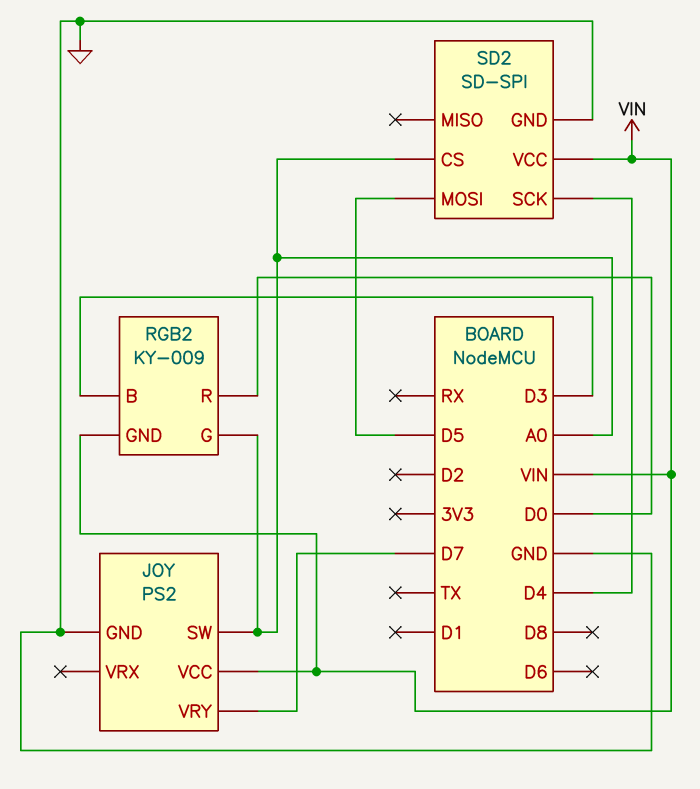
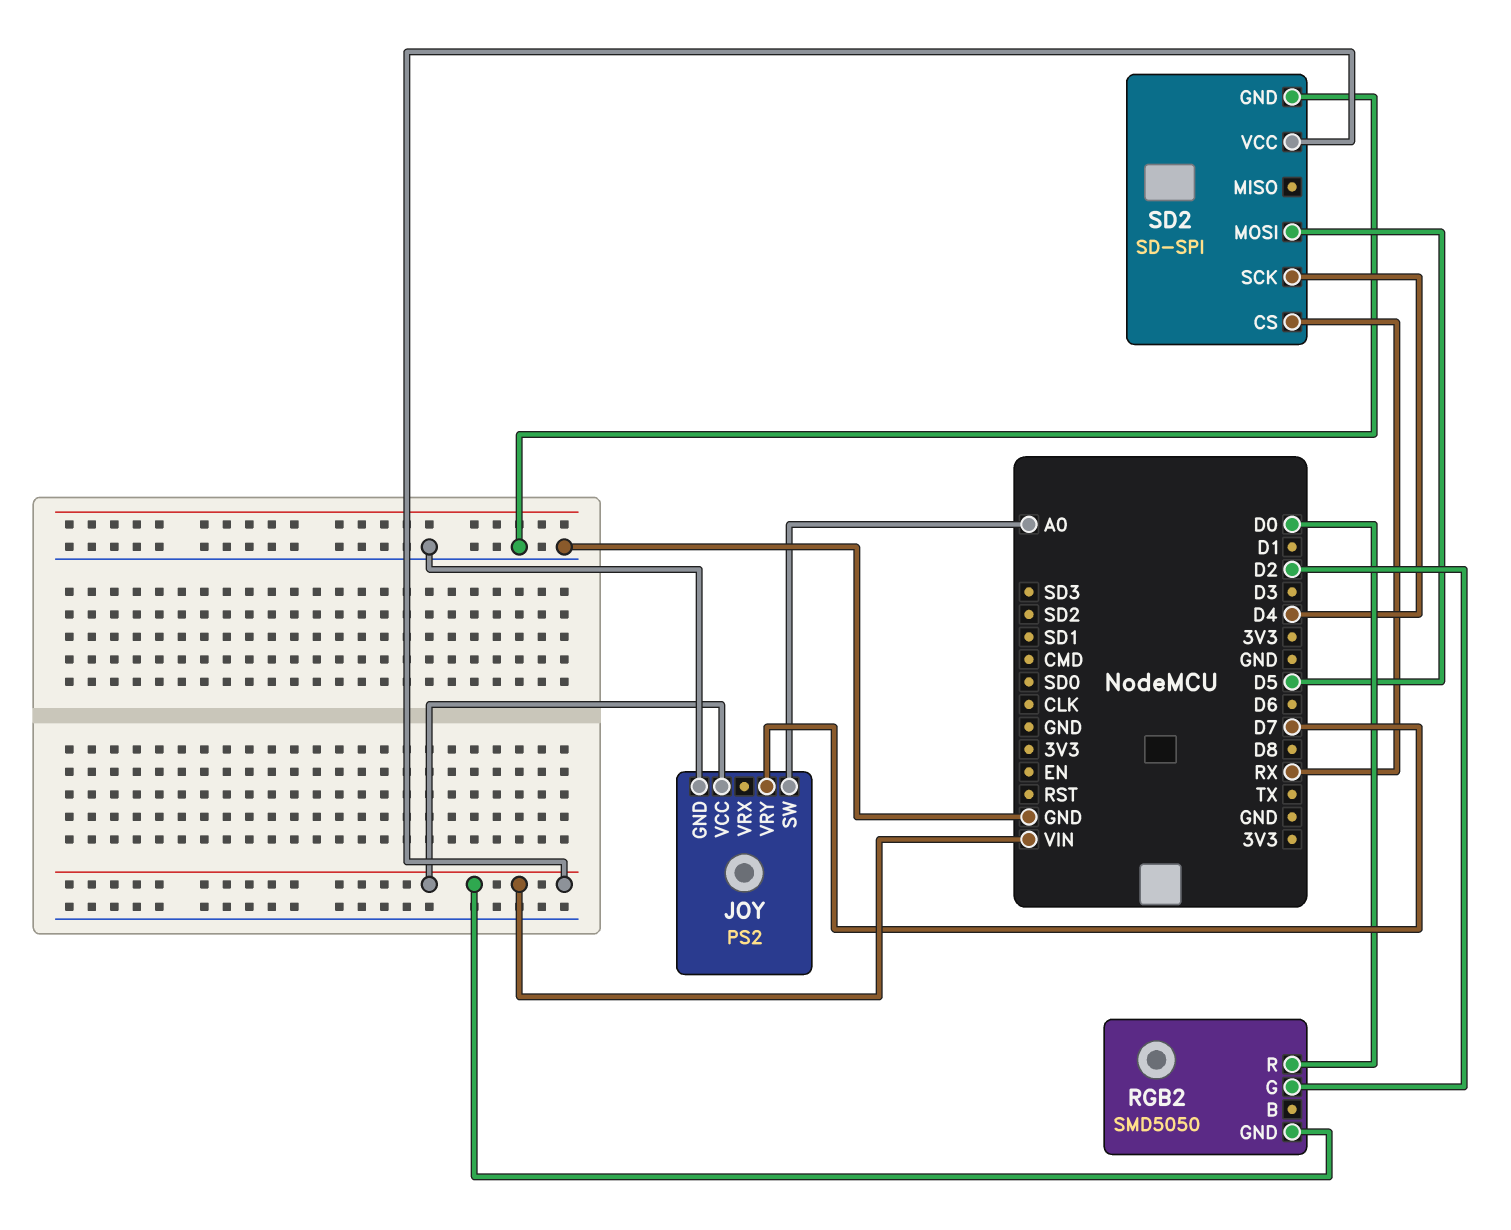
RGB2: KY-009 -> SMD5050
RGB2 pin B: D3 -> none
RGB2 pin G: A0 -> D2
SD2 pin CS: A0 -> RX

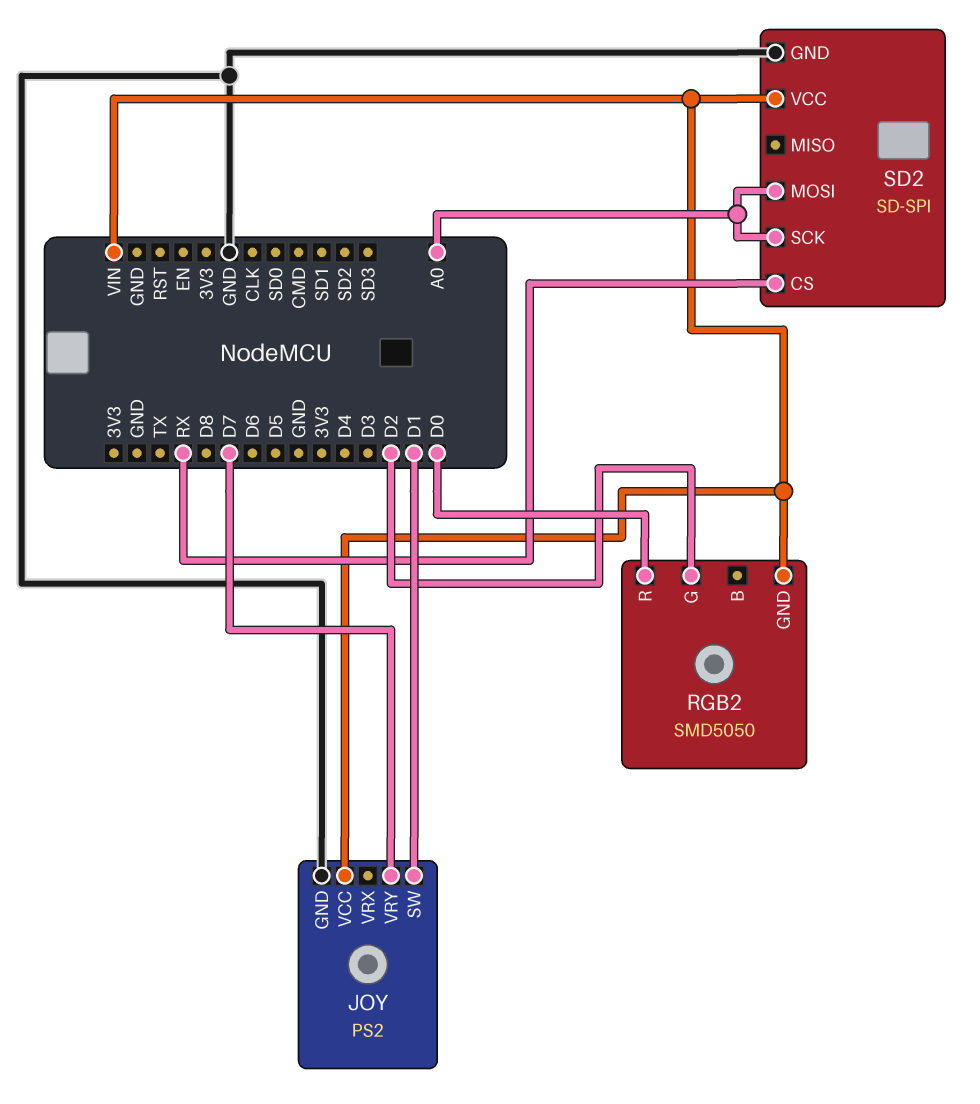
JOY pin SW: A0 -> D1
SD2 pin MOSI: D5 -> A0
SD2 pin SCK: D4 -> A0

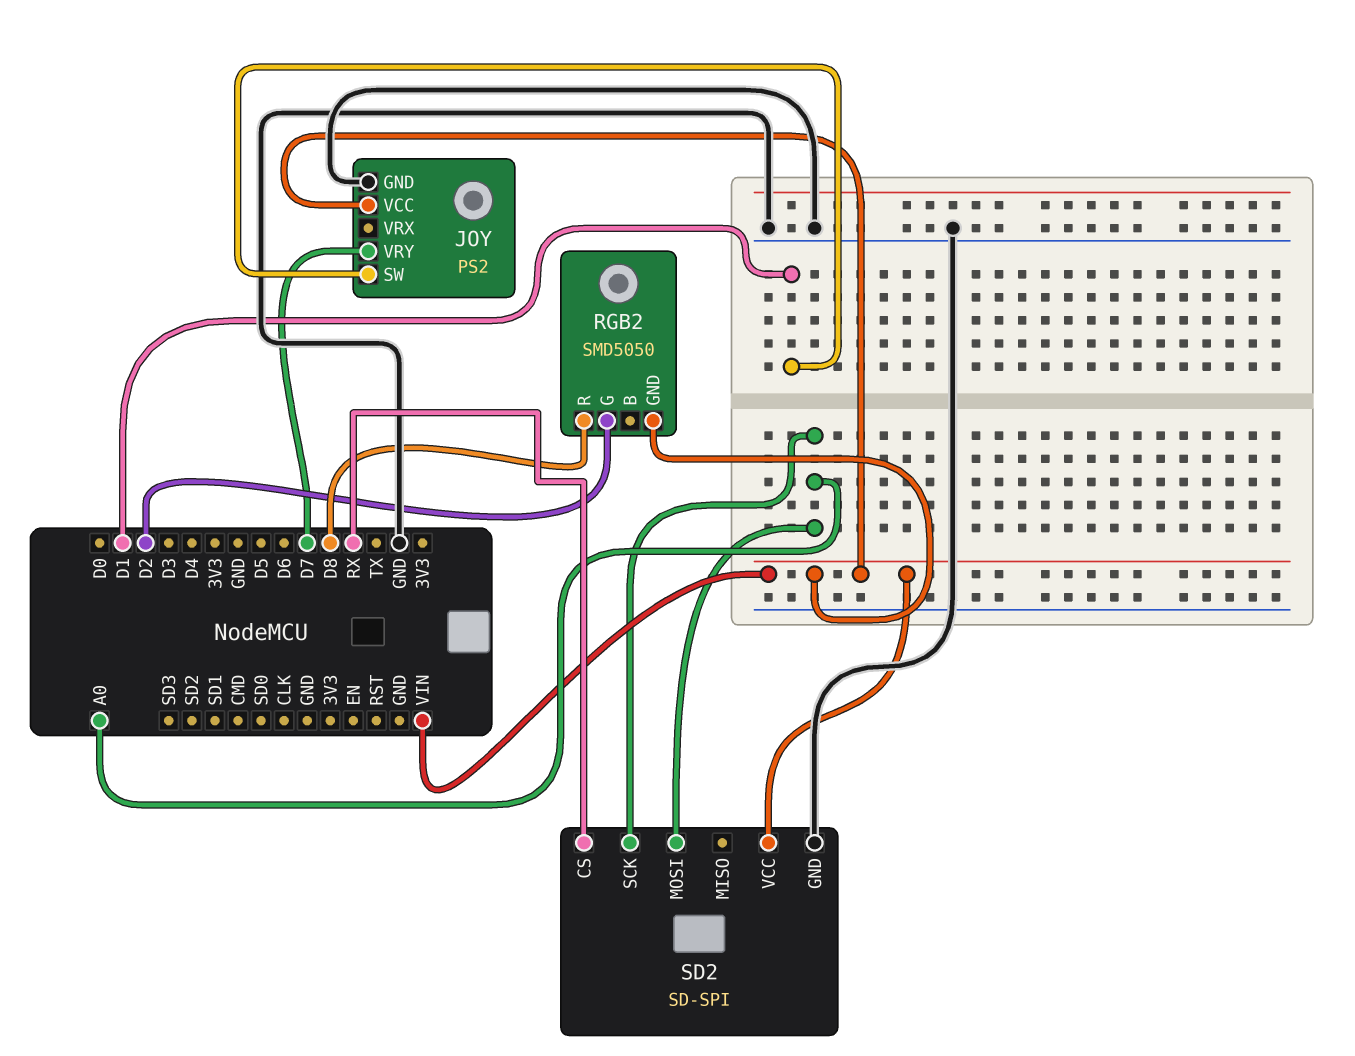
RGB2 pin R: D0 -> D8

